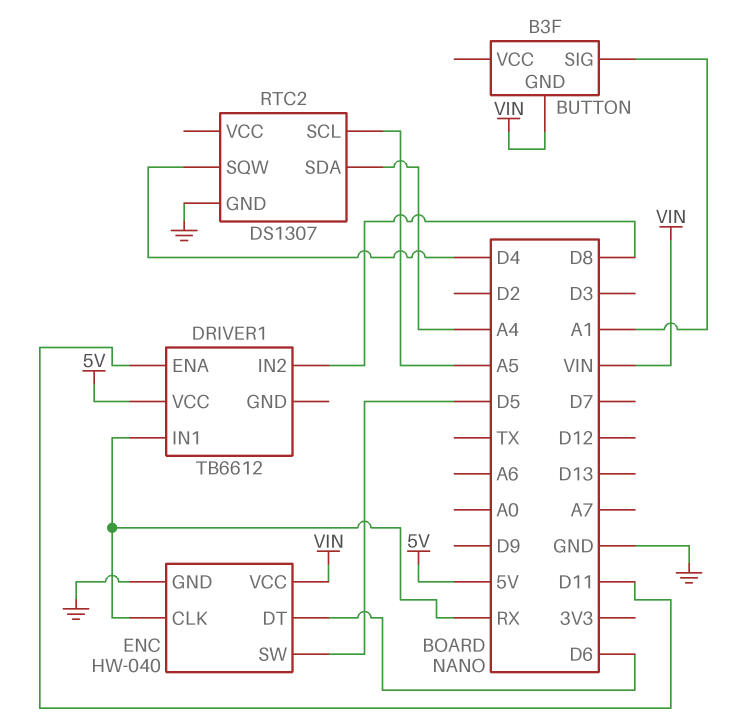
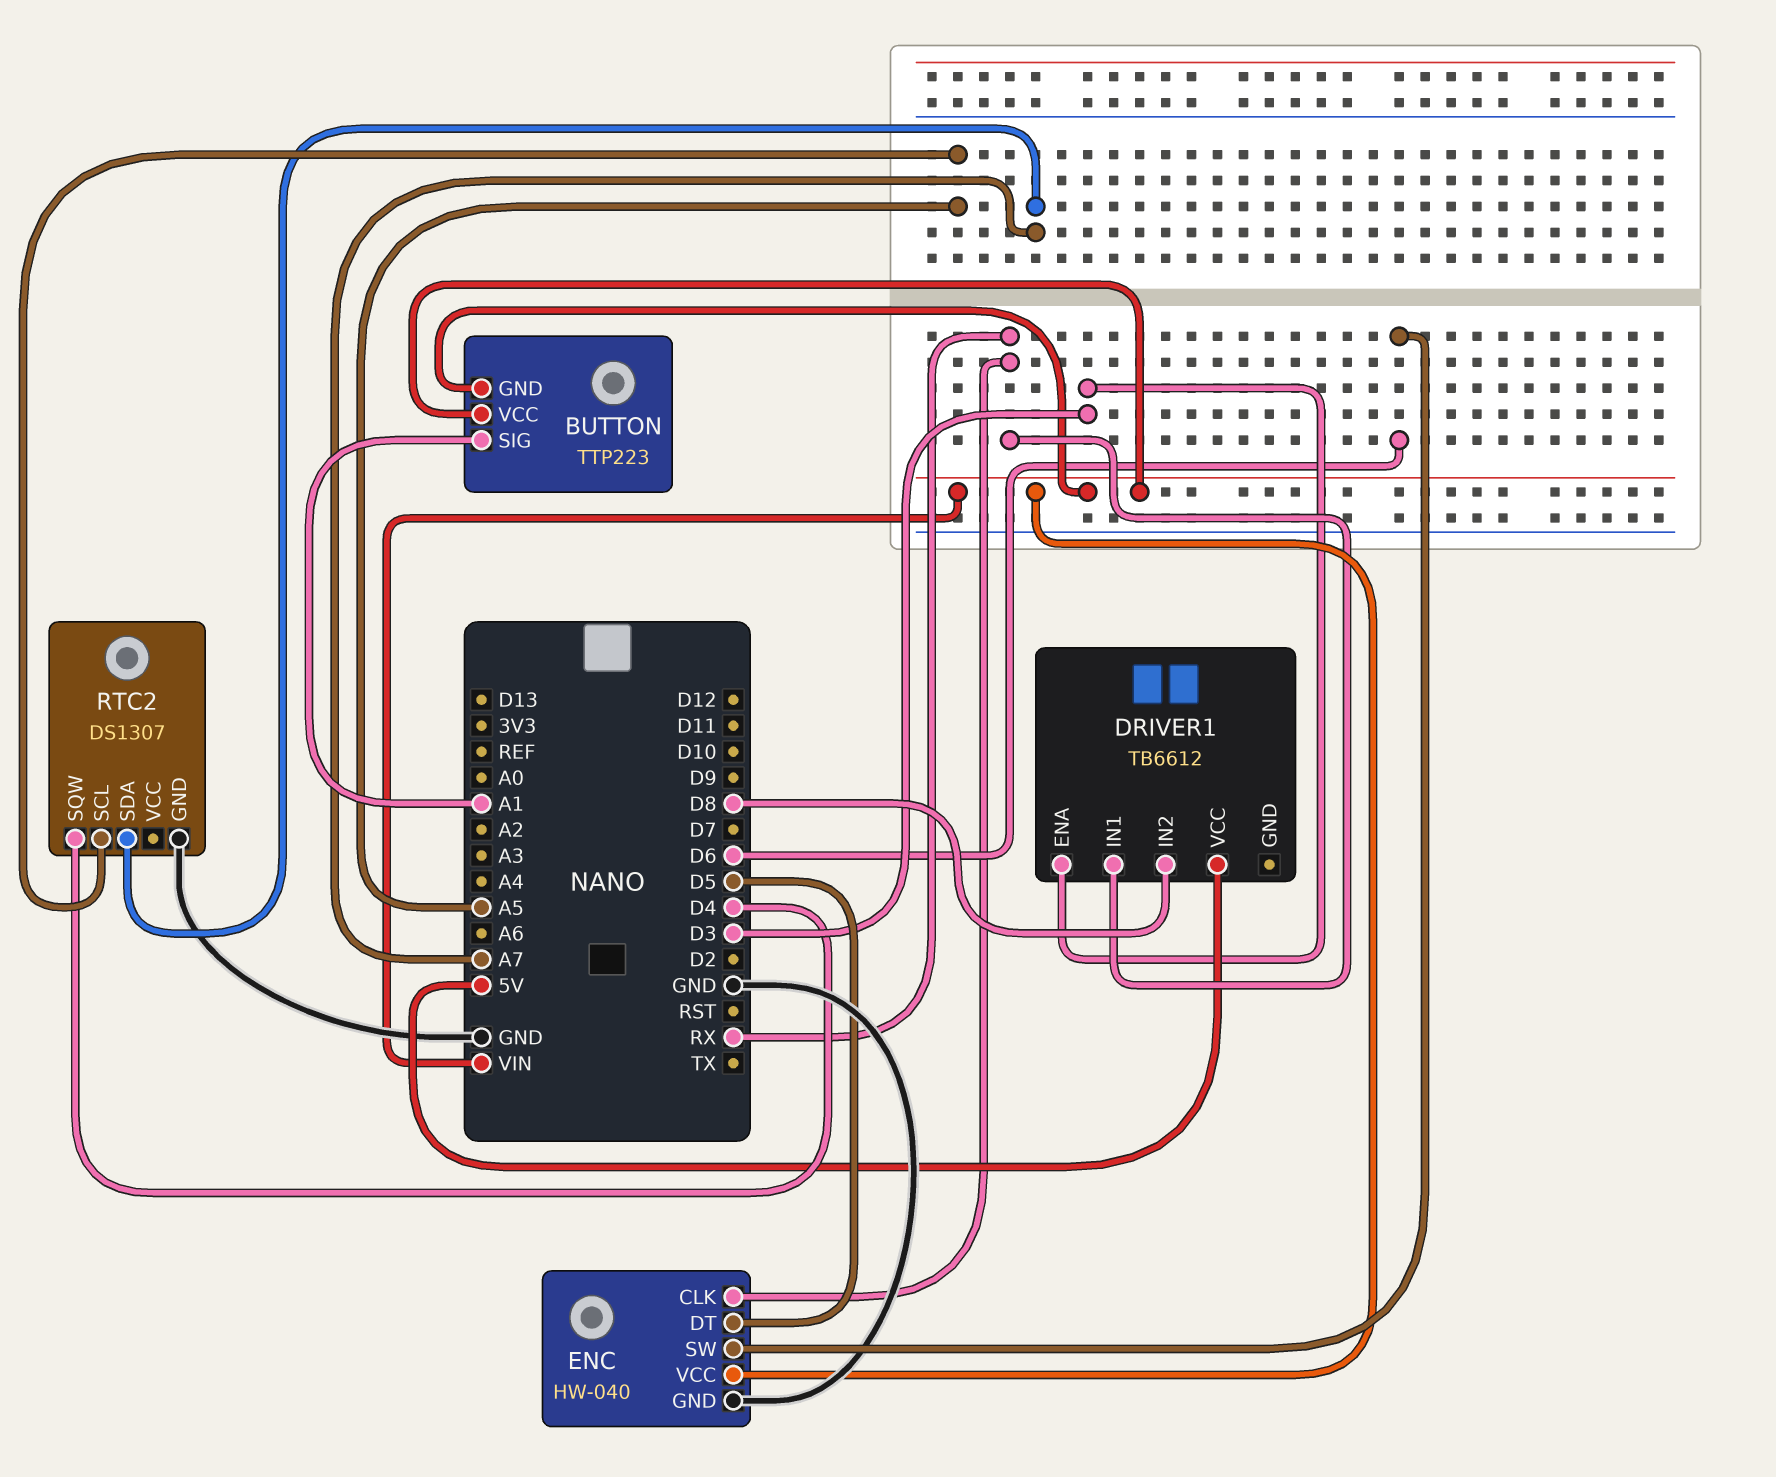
BUTTON: B3F -> TTP223
BUTTON pin VCC: none -> VIN
DRIVER1 pin ENA: D11 -> D3
ENC pin DT: D6 -> D5
ENC pin SW: D5 -> D6
RTC2 pin SDA: A4 -> A7

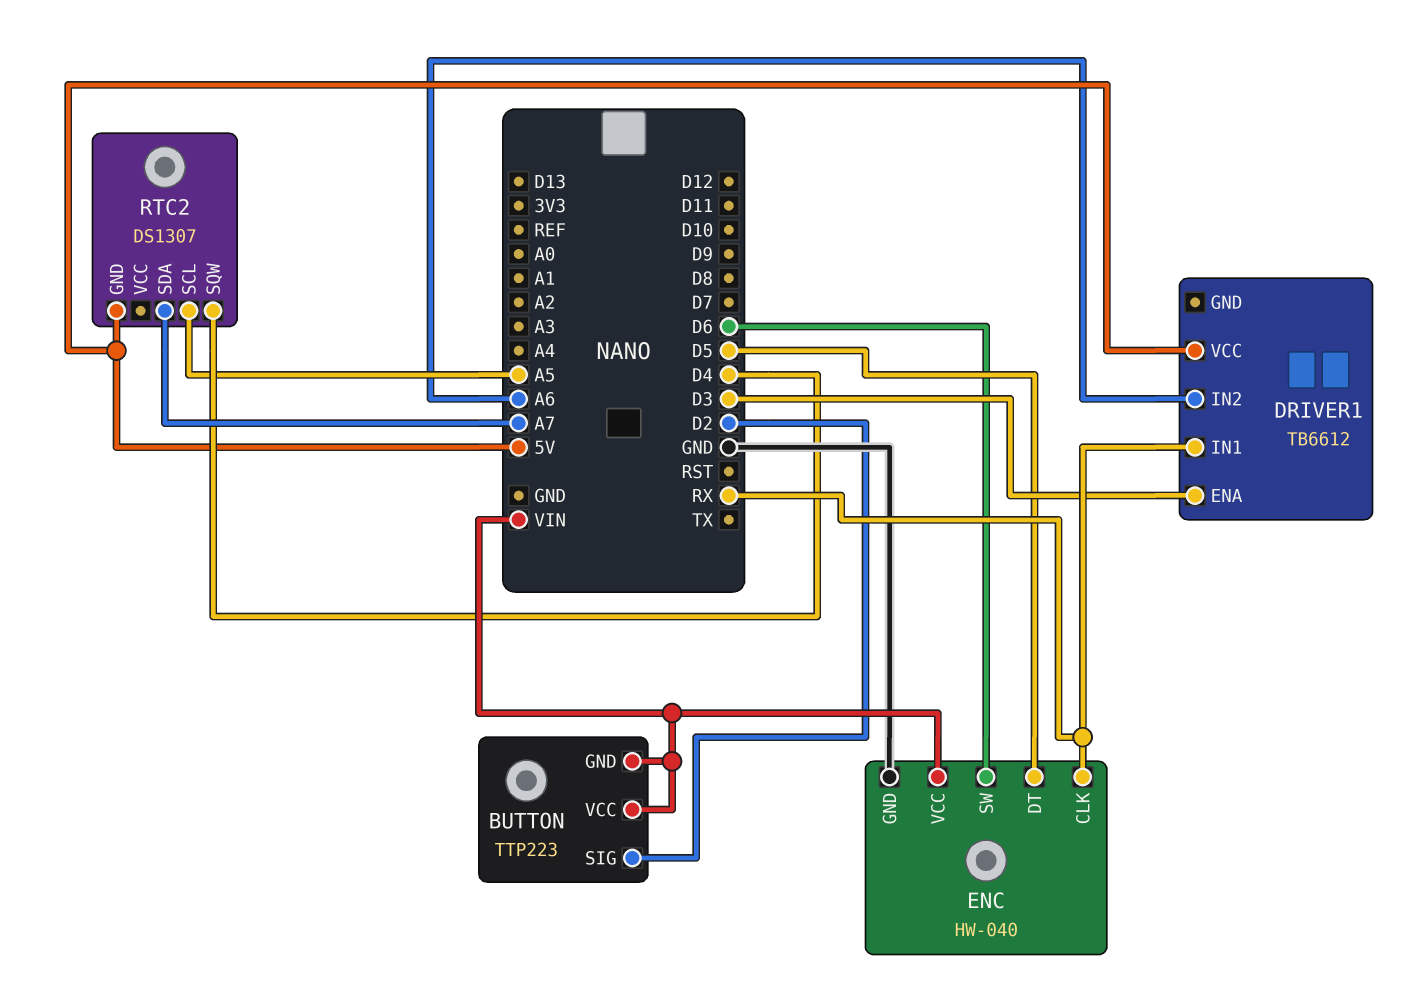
BUTTON pin SIG: A1 -> D2
DRIVER1 pin IN2: D8 -> A6
RTC2 pin GND: GND -> 5V

